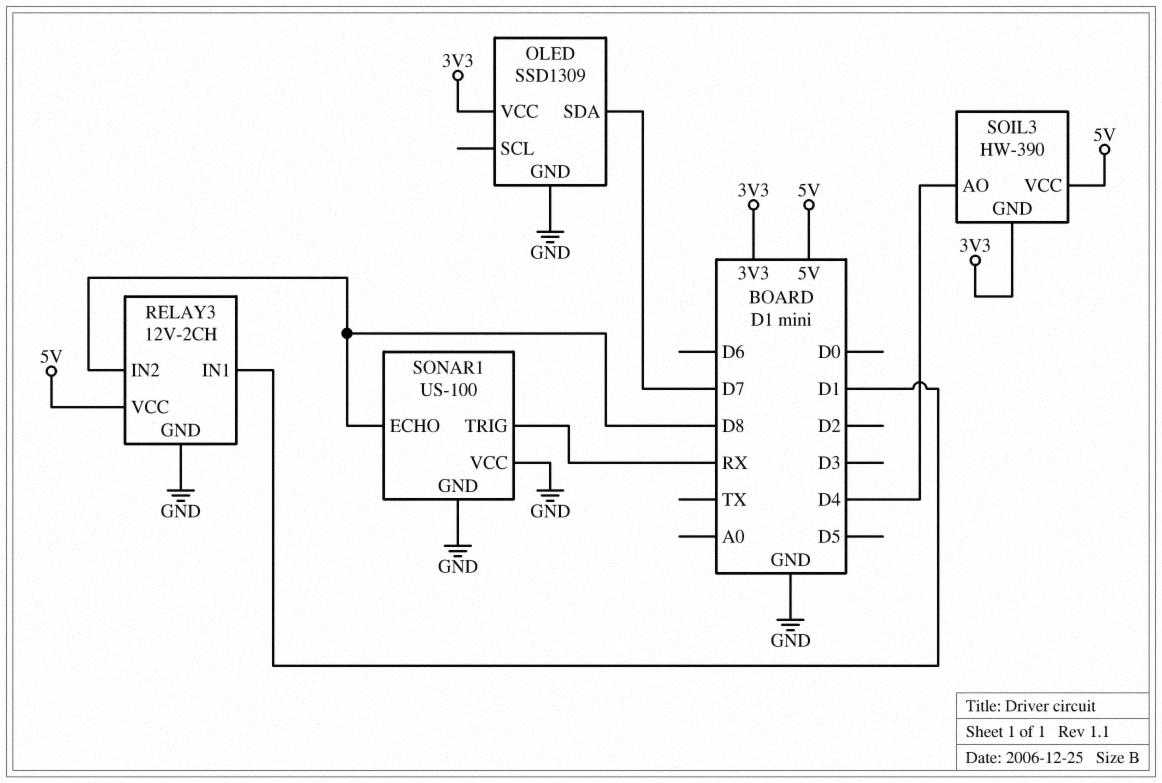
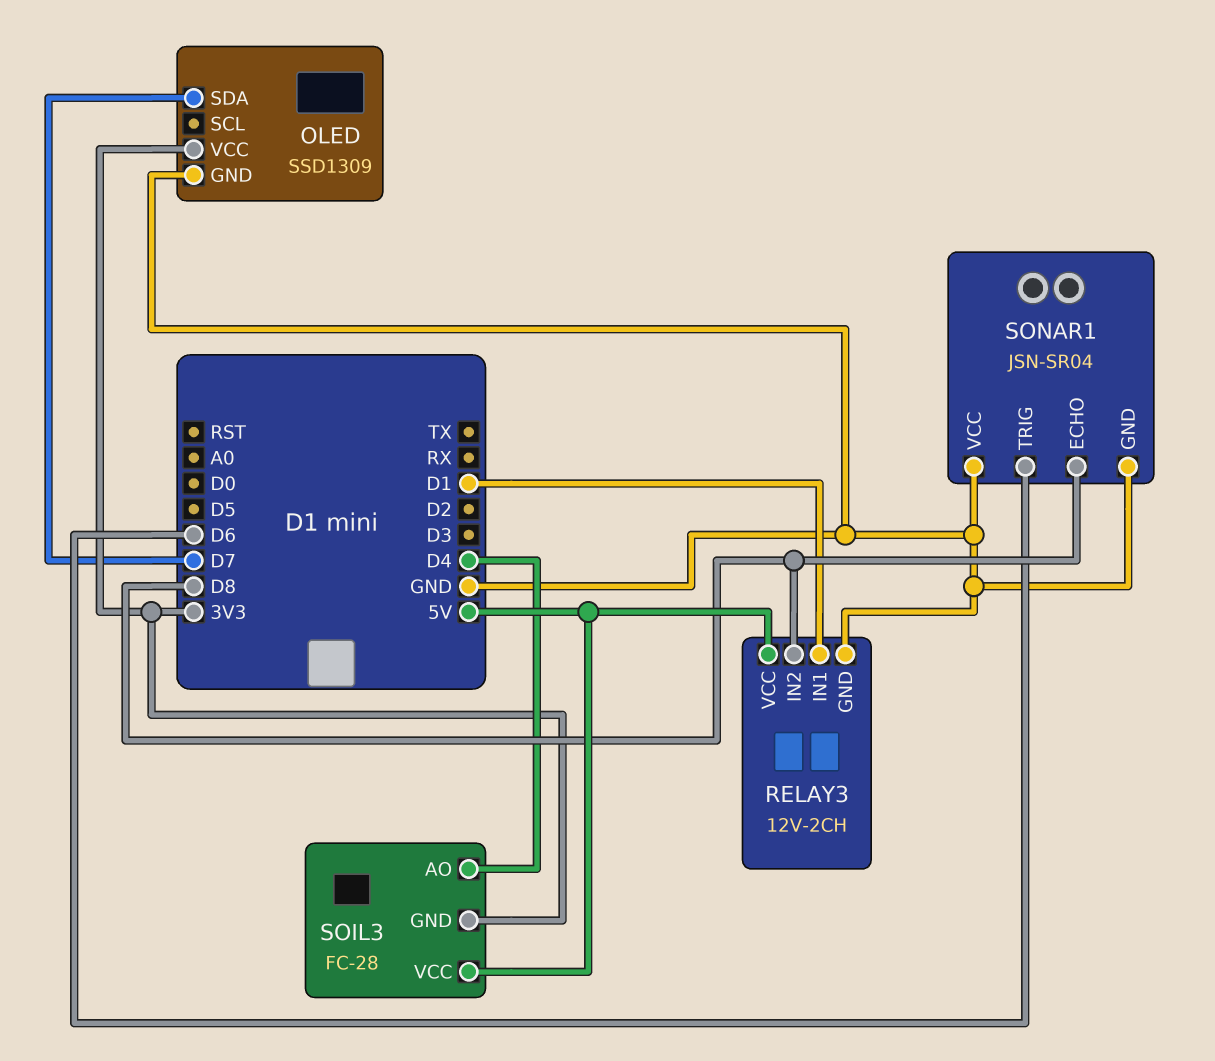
SOIL3: HW-390 -> FC-28
SONAR1: US-100 -> JSN-SR04
SONAR1 pin TRIG: RX -> D6

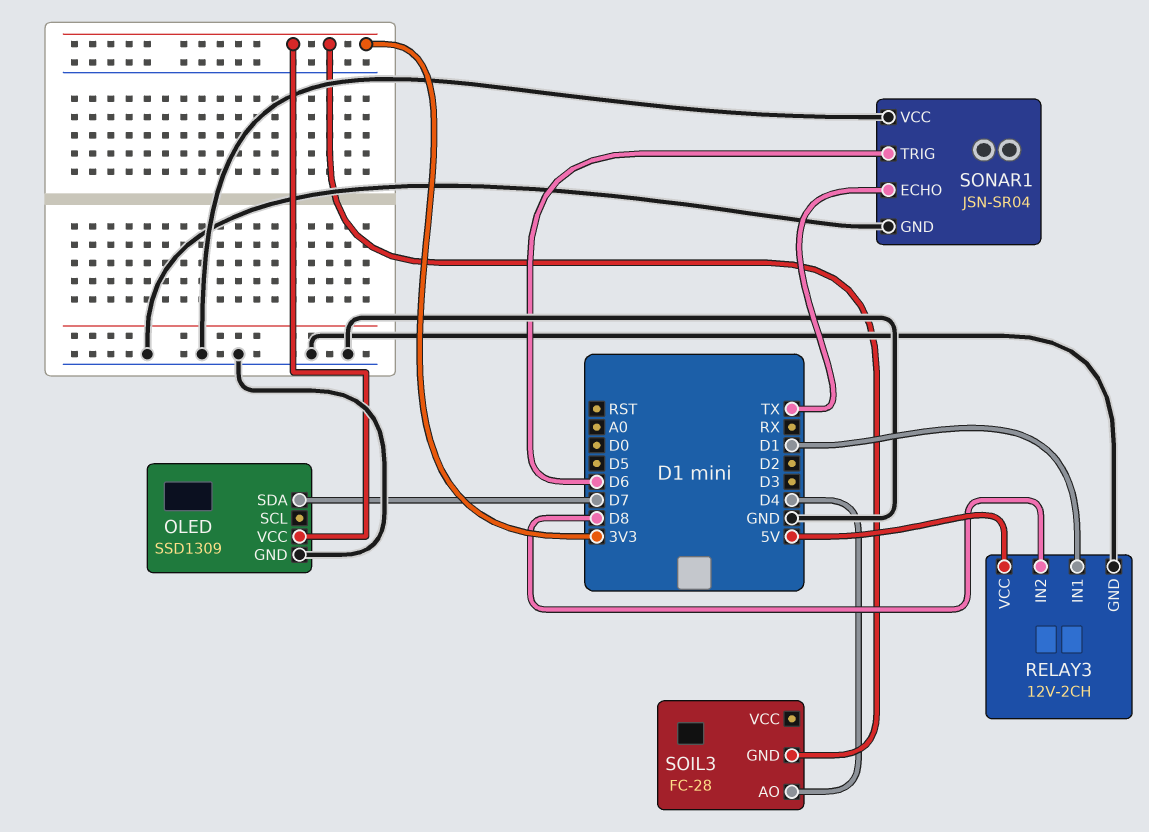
SOIL3 pin VCC: 5V -> none
SONAR1 pin ECHO: D8 -> TX

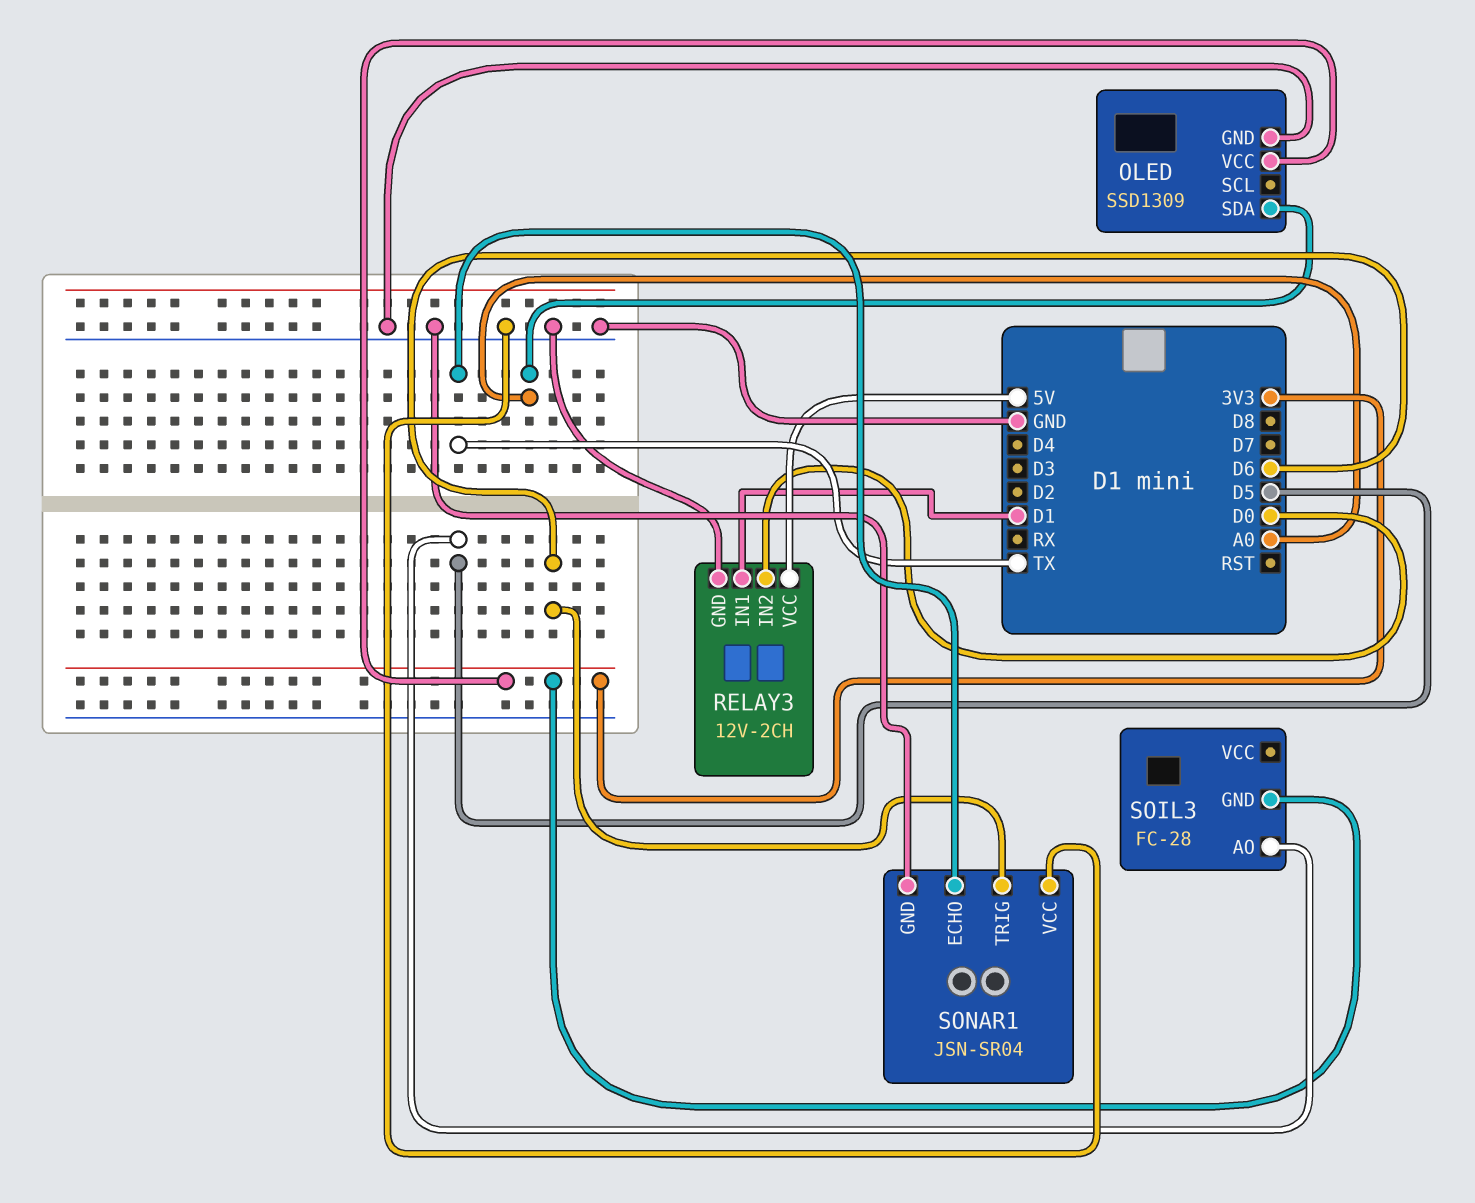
OLED pin SDA: D7 -> A0
RELAY3 pin IN2: D8 -> D0
SOIL3 pin AO: D4 -> D5

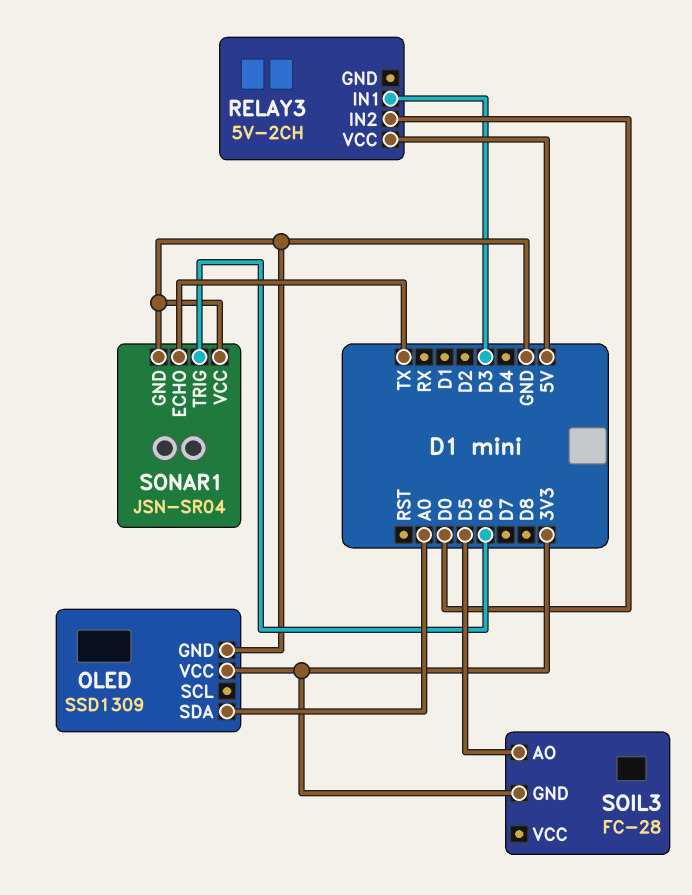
RELAY3: 12V-2CH -> 5V-2CH
RELAY3 pin GND: GND -> none
RELAY3 pin IN1: D1 -> D3

